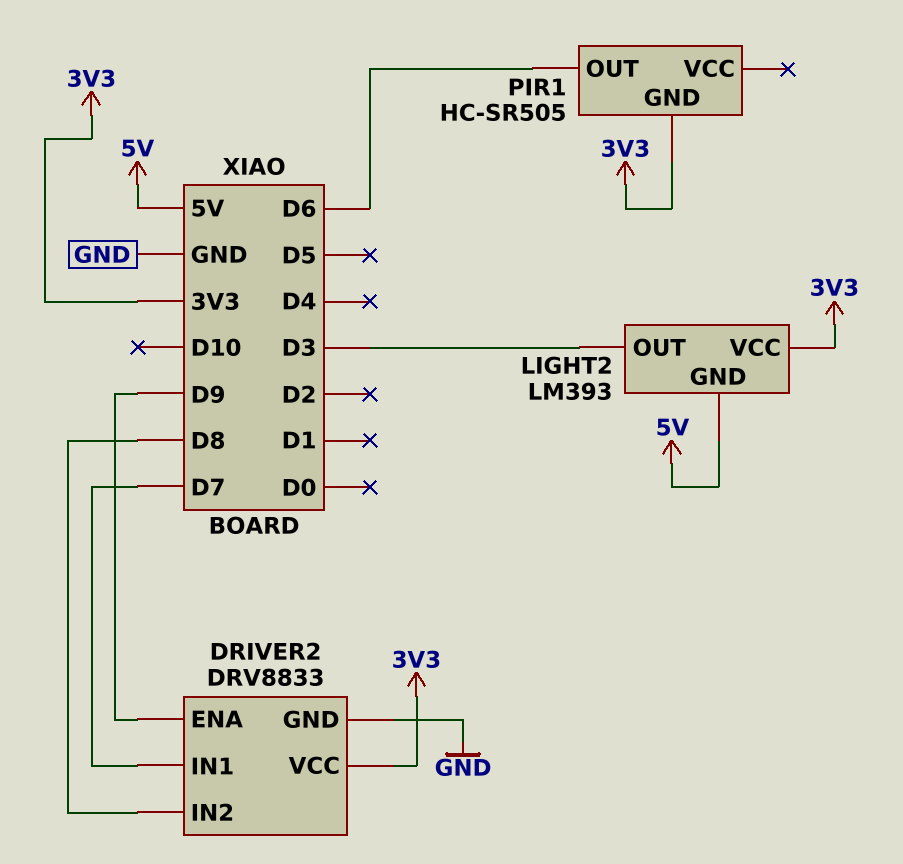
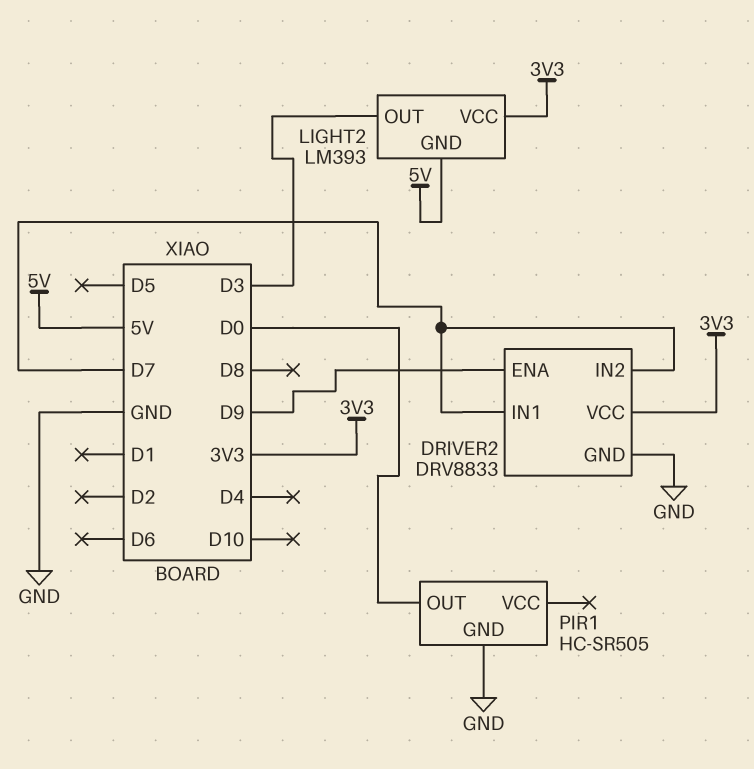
DRIVER2 pin IN2: D8 -> D7
PIR1 pin GND: 3V3 -> GND
PIR1 pin OUT: D6 -> D0

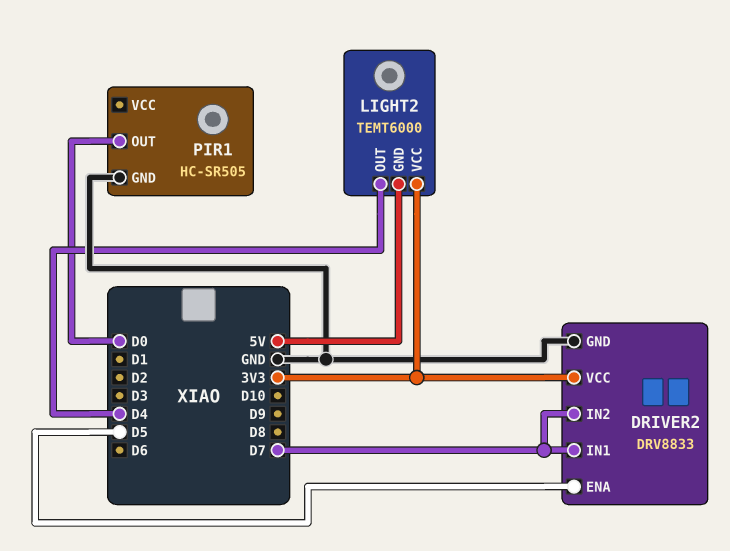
DRIVER2 pin ENA: D9 -> D5
LIGHT2: LM393 -> TEMT6000
LIGHT2 pin OUT: D3 -> D4

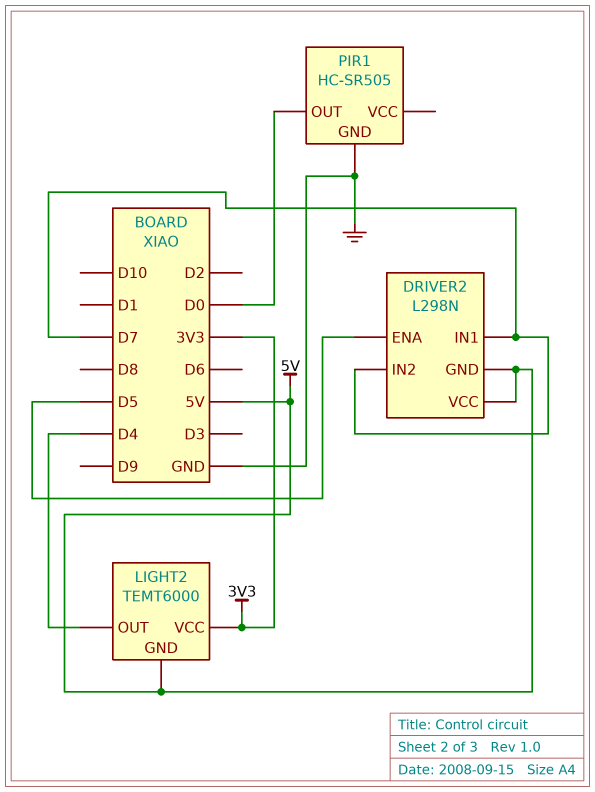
DRIVER2: DRV8833 -> L298N
DRIVER2 pin GND: GND -> 5V
DRIVER2 pin VCC: 3V3 -> 5V

